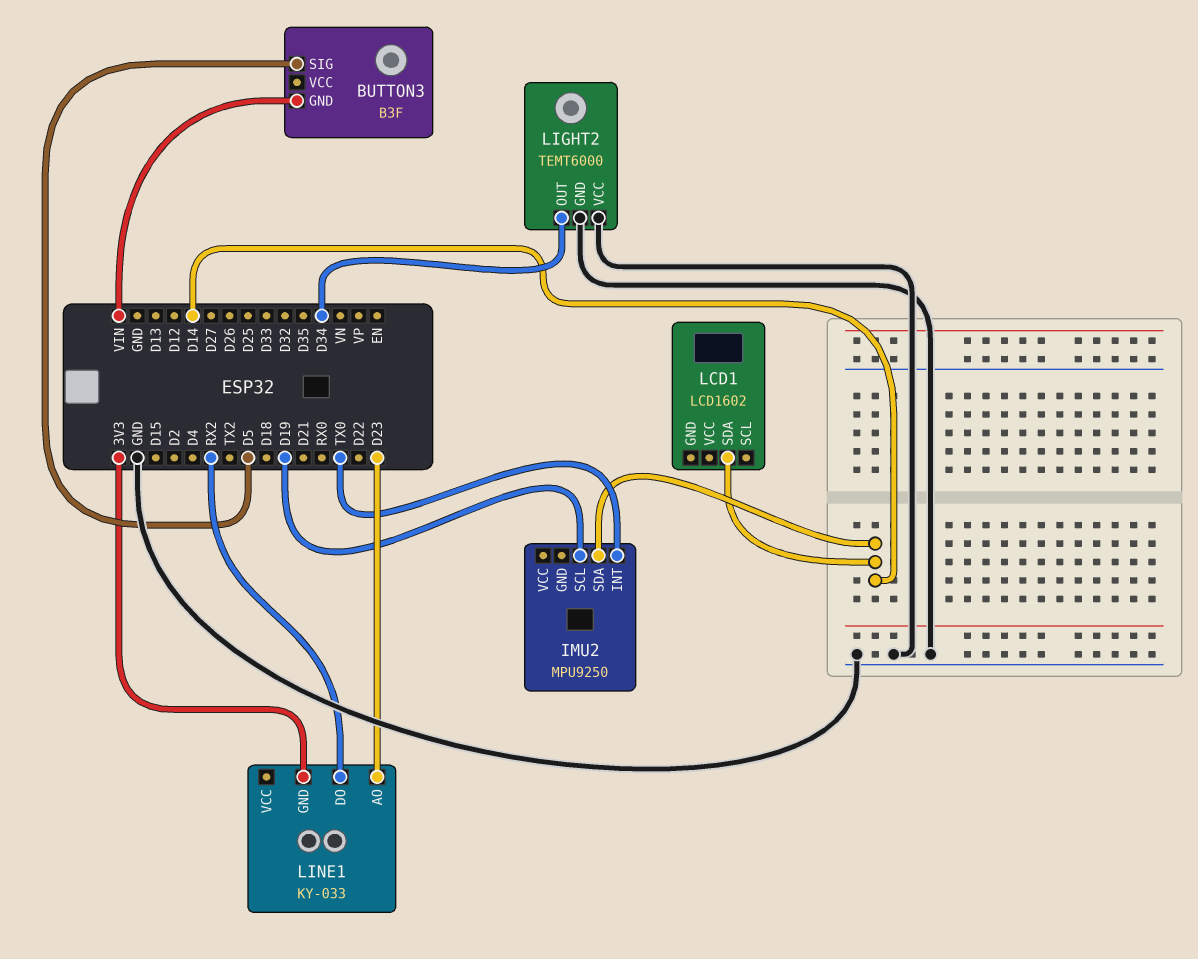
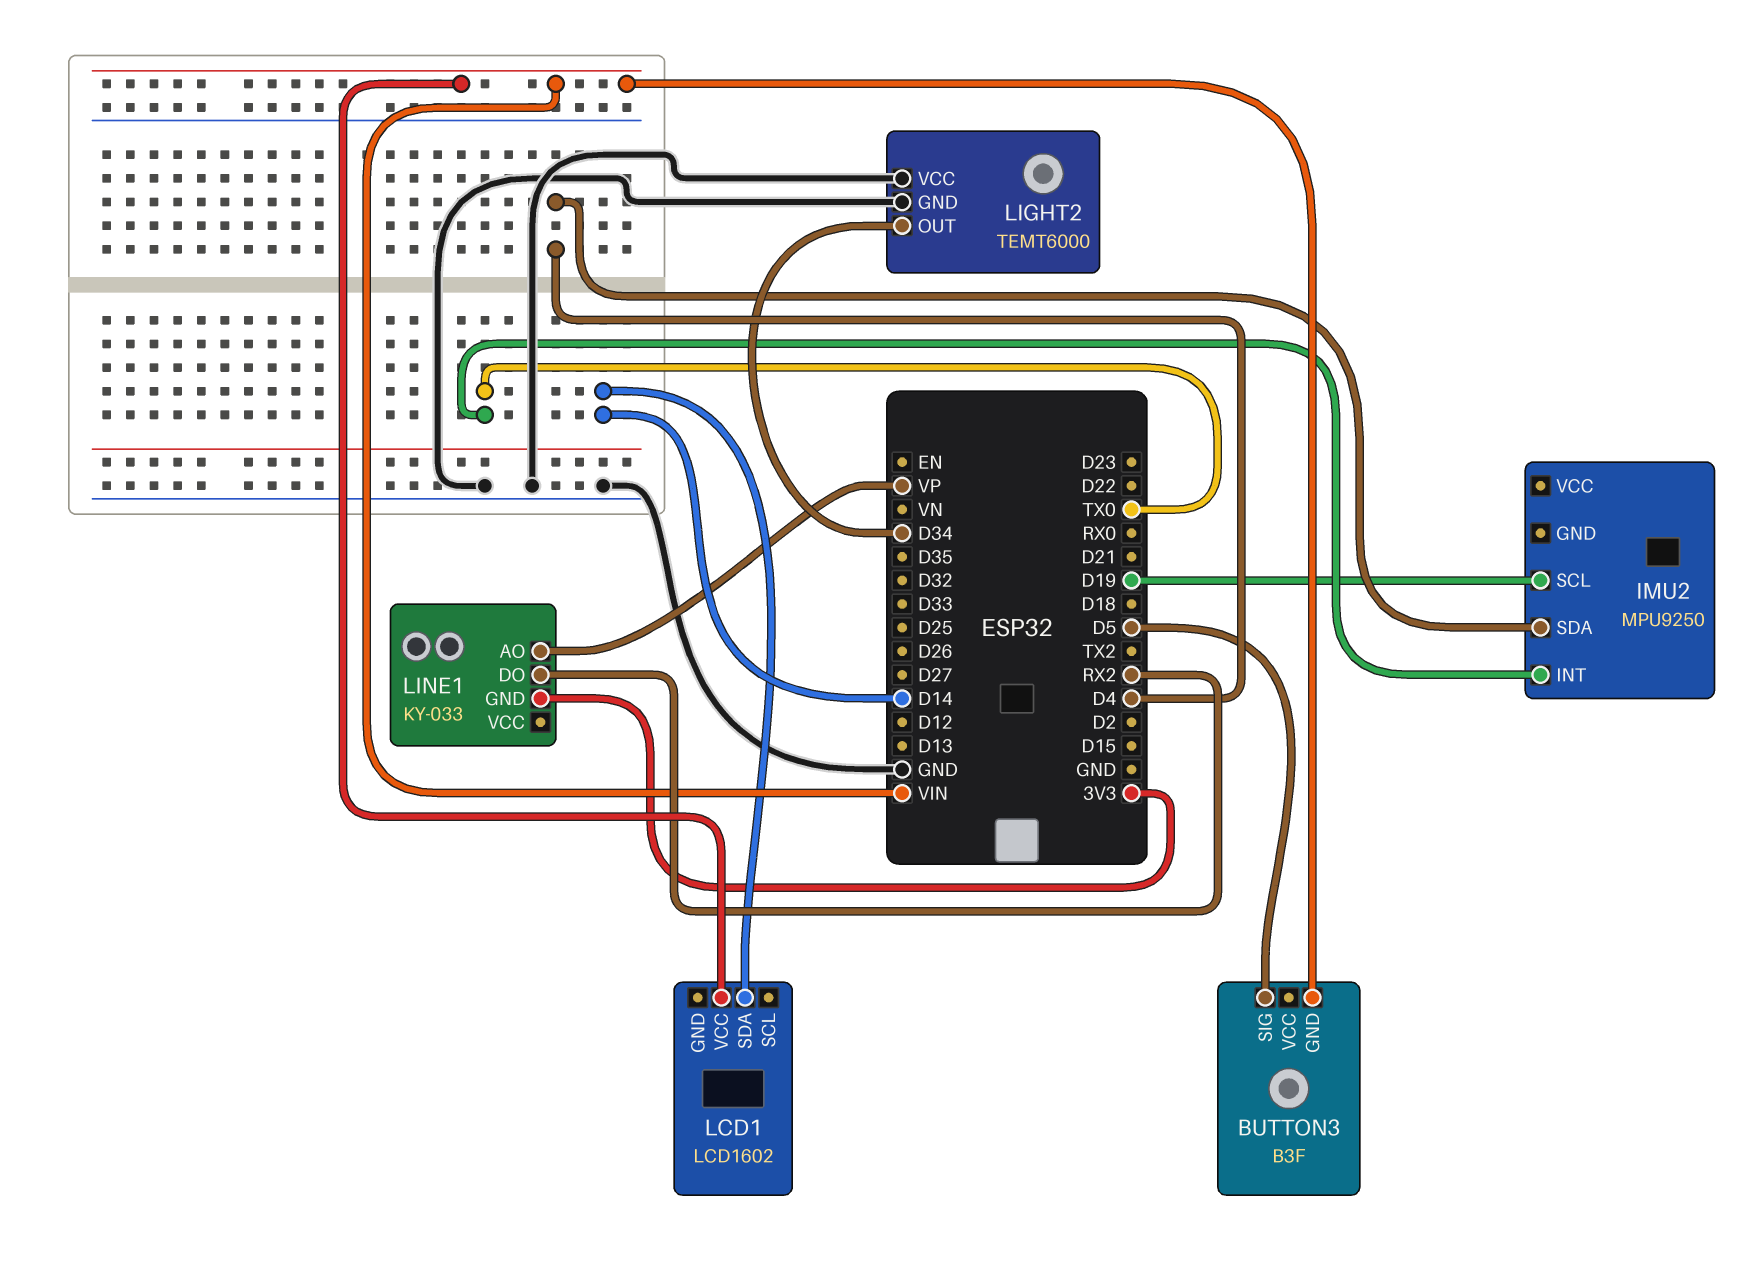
IMU2 pin SDA: D14 -> D4
LCD1 pin VCC: none -> VIN
LINE1 pin AO: D23 -> VP

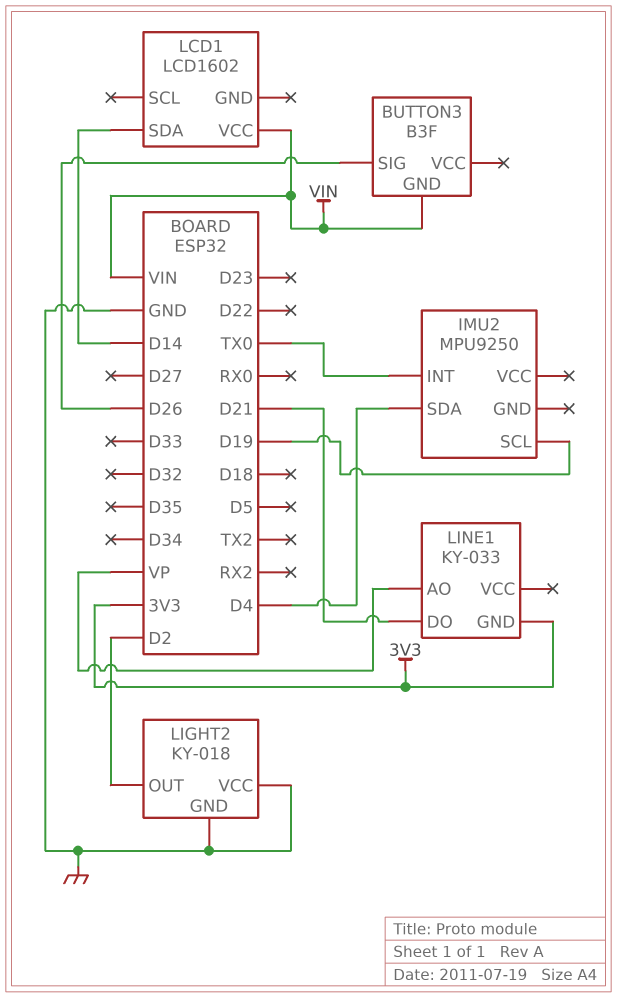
BUTTON3 pin SIG: D5 -> D26
LIGHT2: TEMT6000 -> KY-018
LIGHT2 pin OUT: D34 -> D2
LINE1 pin DO: RX2 -> D21

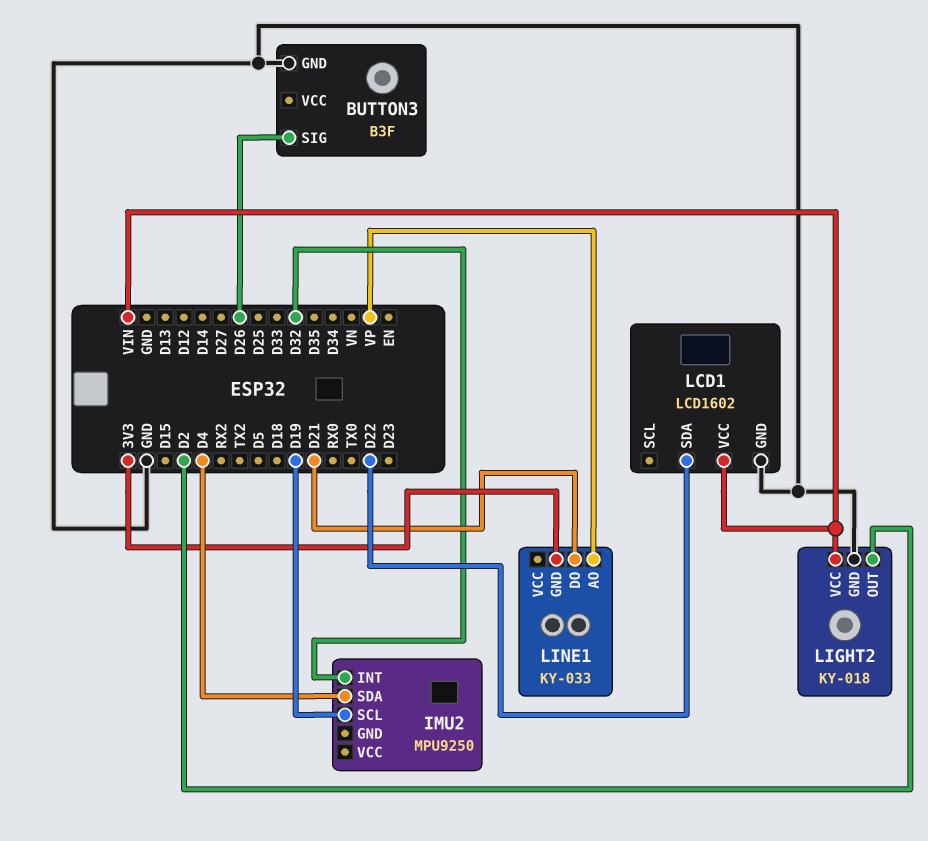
BUTTON3 pin GND: VIN -> GND
IMU2 pin INT: TX0 -> D32
LCD1 pin GND: none -> GND
LCD1 pin SDA: D14 -> D22
LIGHT2 pin VCC: GND -> VIN

